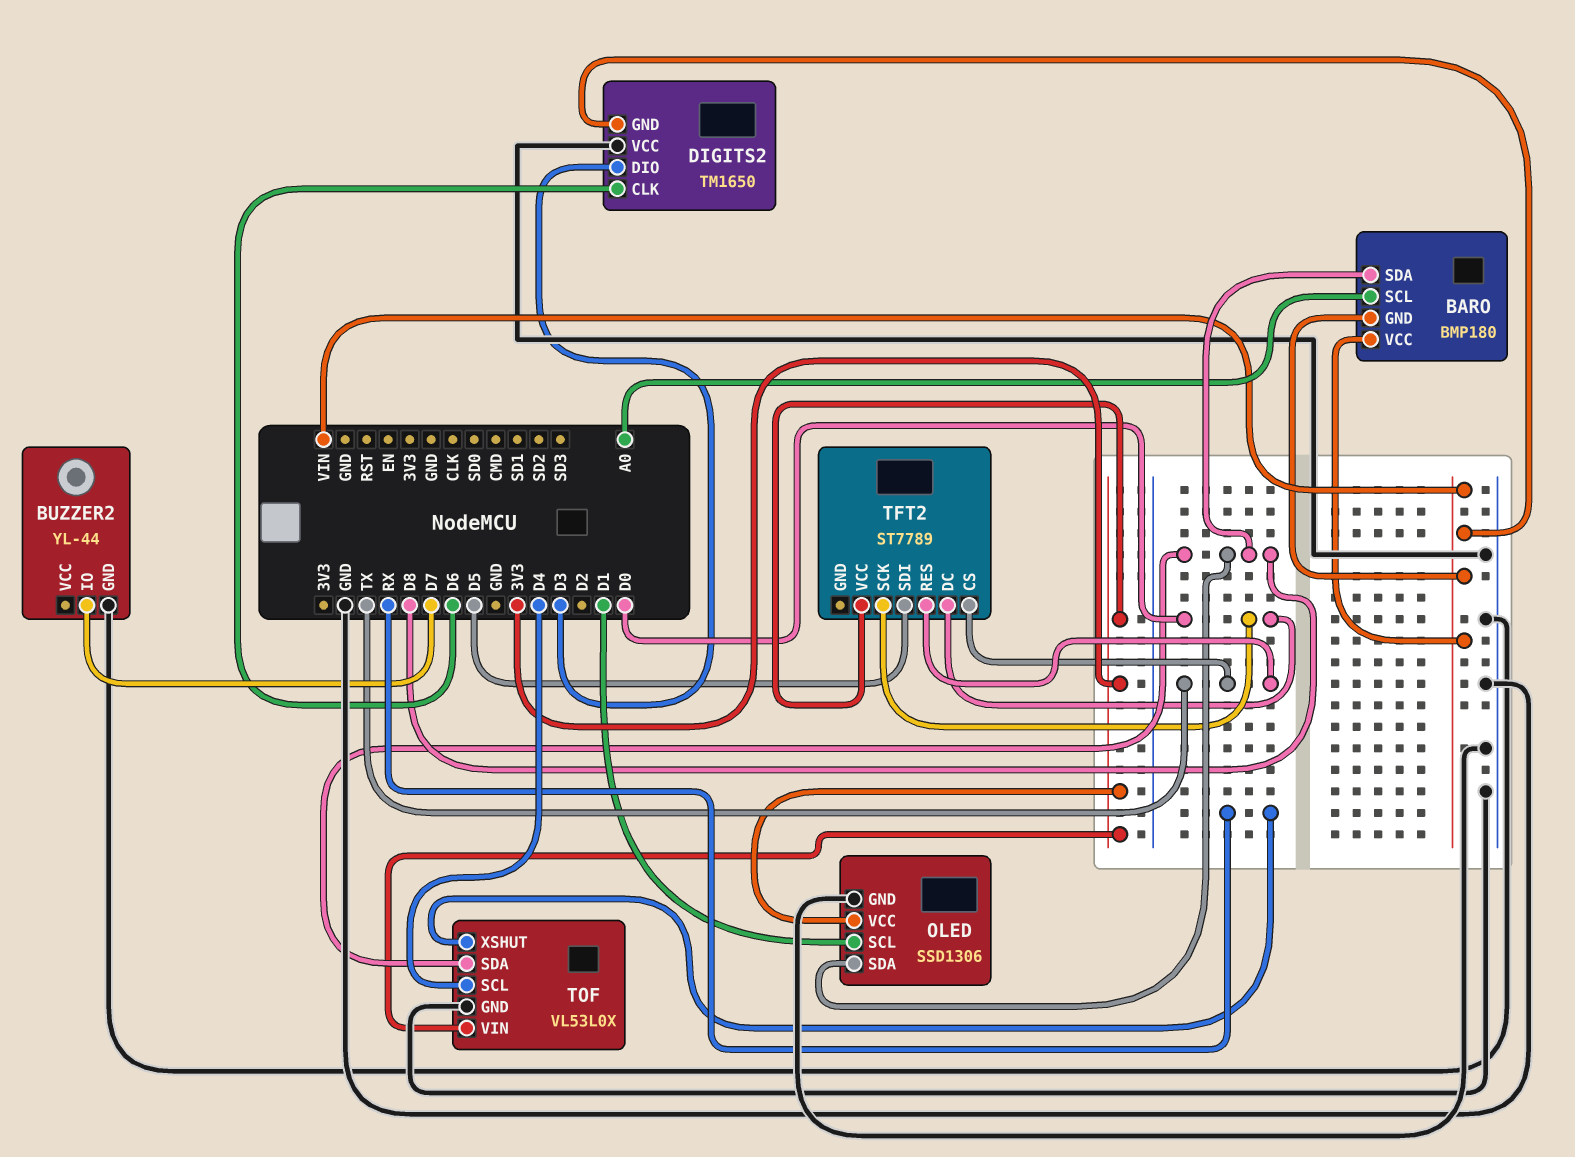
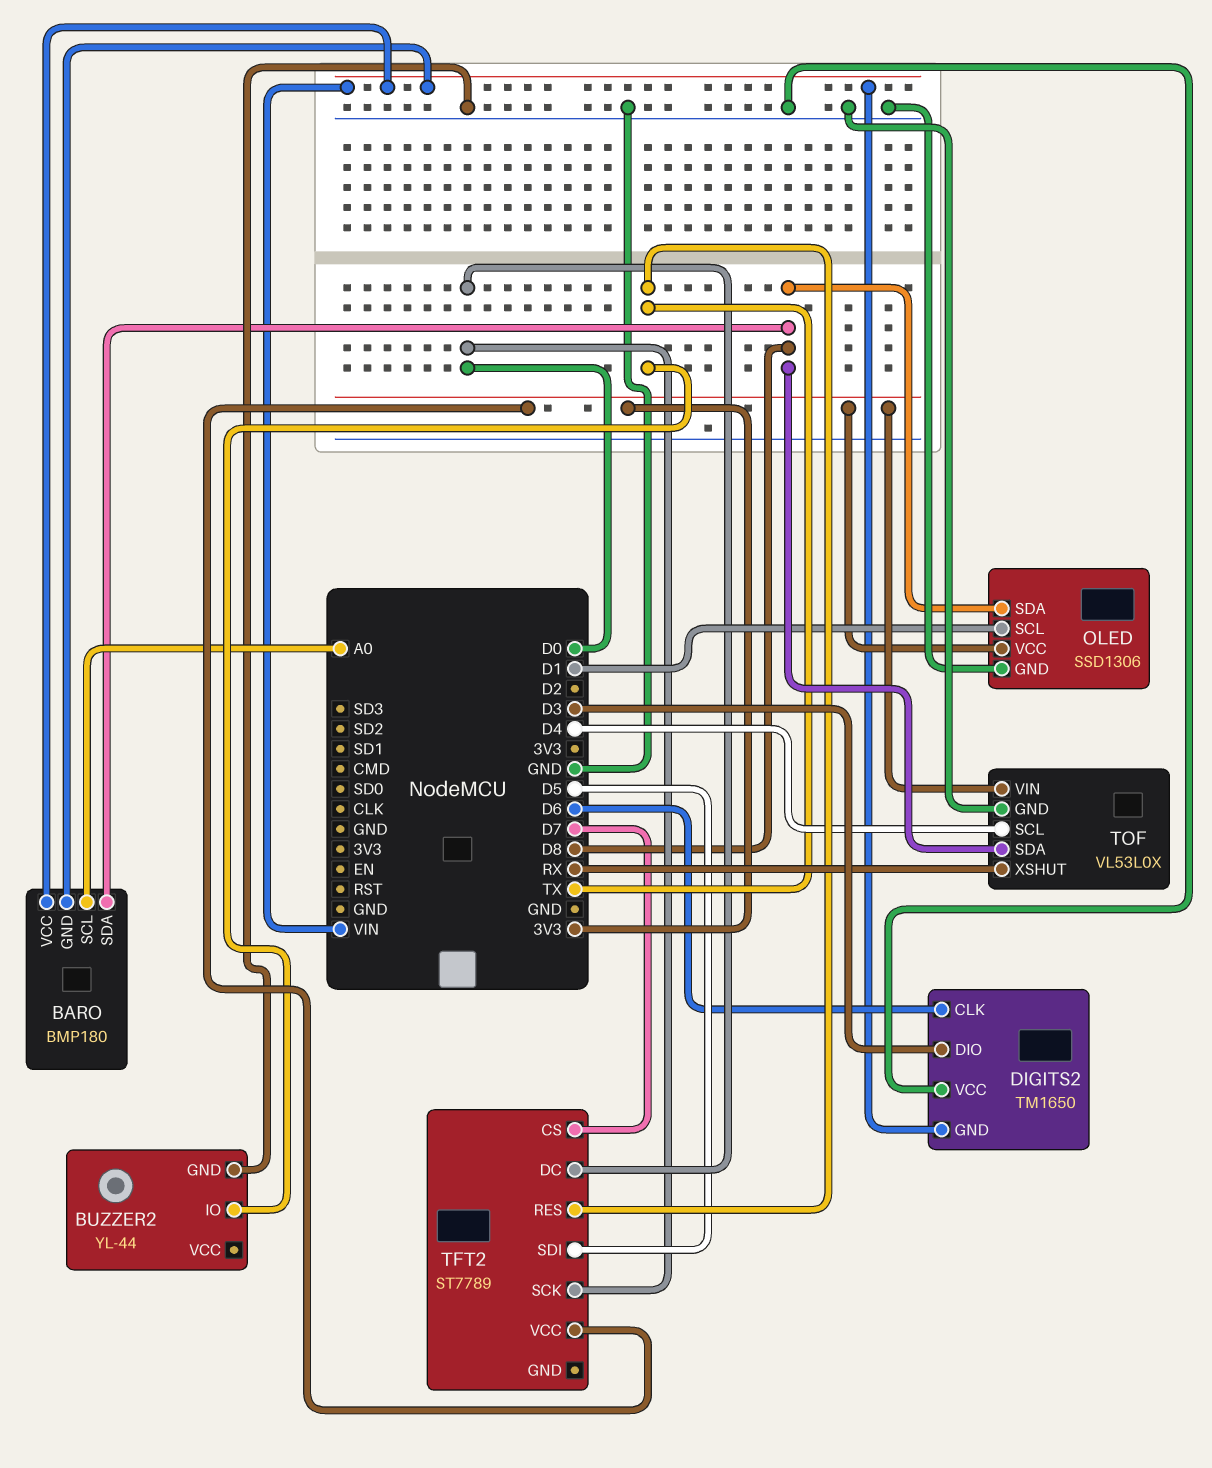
BUZZER2 pin IO: D7 -> TX
TFT2 pin CS: TX -> D7

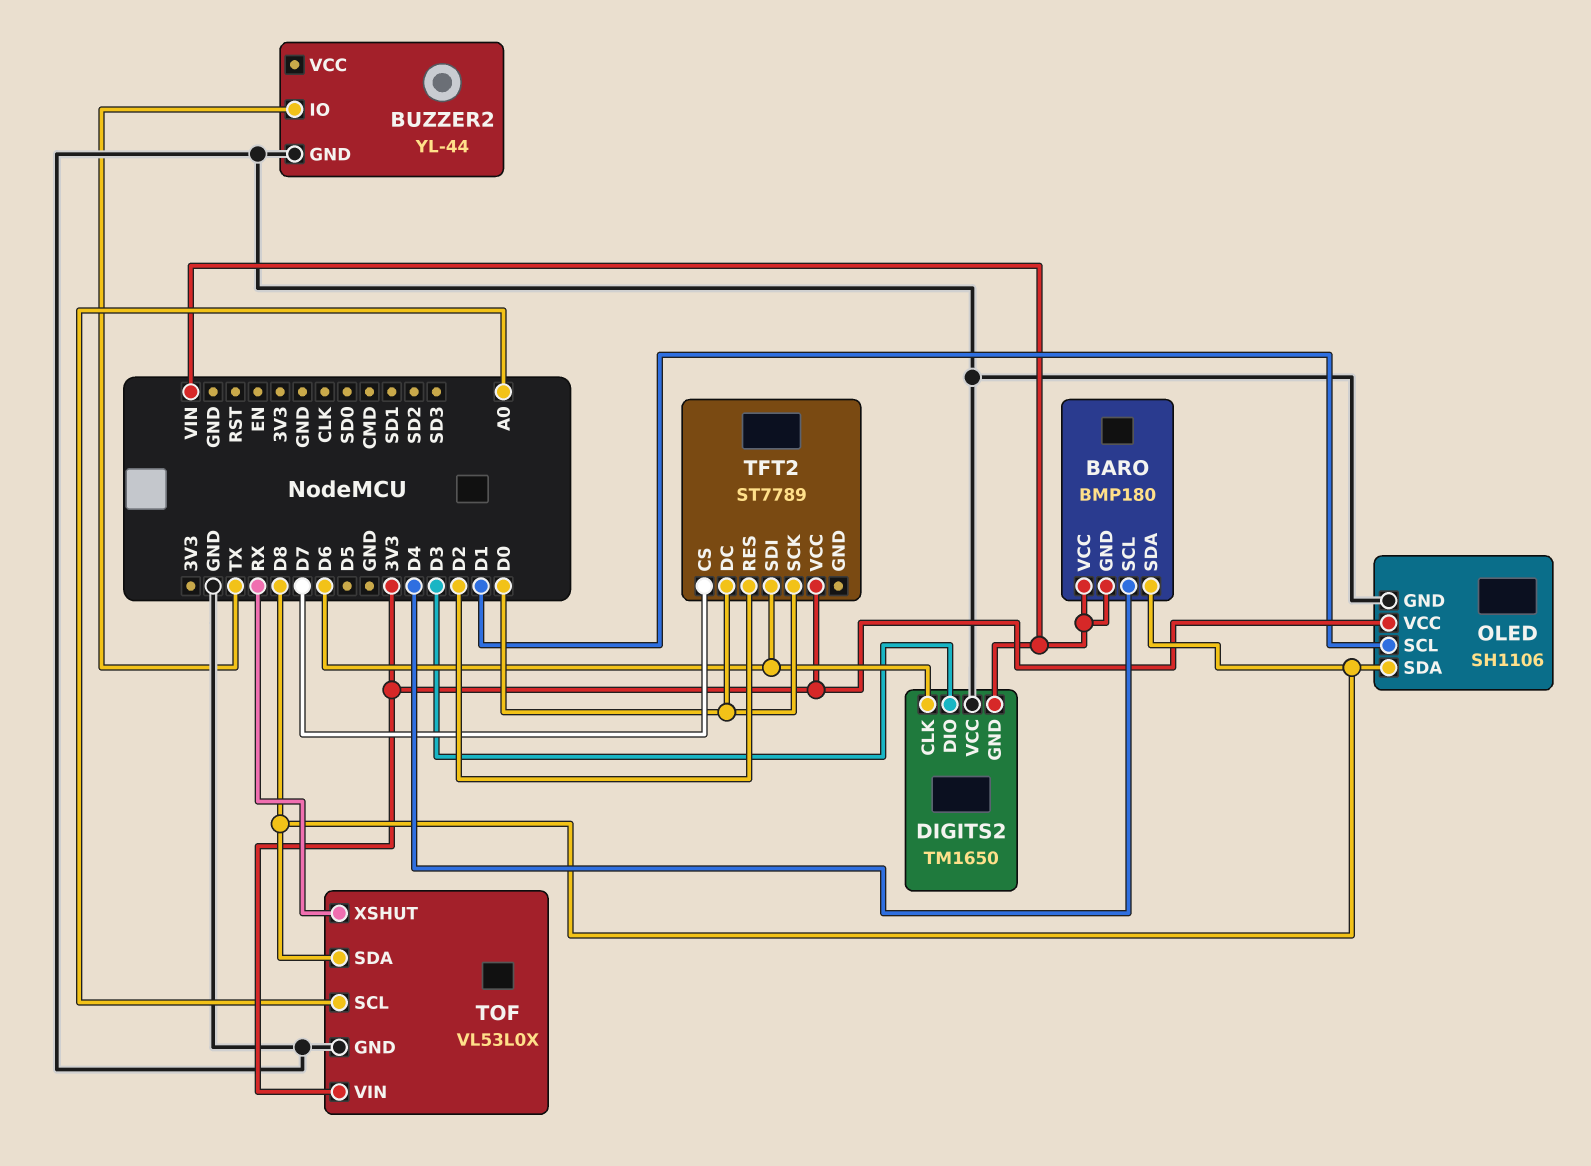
BARO pin SCL: A0 -> D4
OLED: SSD1306 -> SH1106
TFT2 pin RES: TX -> D2
TFT2 pin SDI: D5 -> D6
TOF pin SCL: D4 -> A0

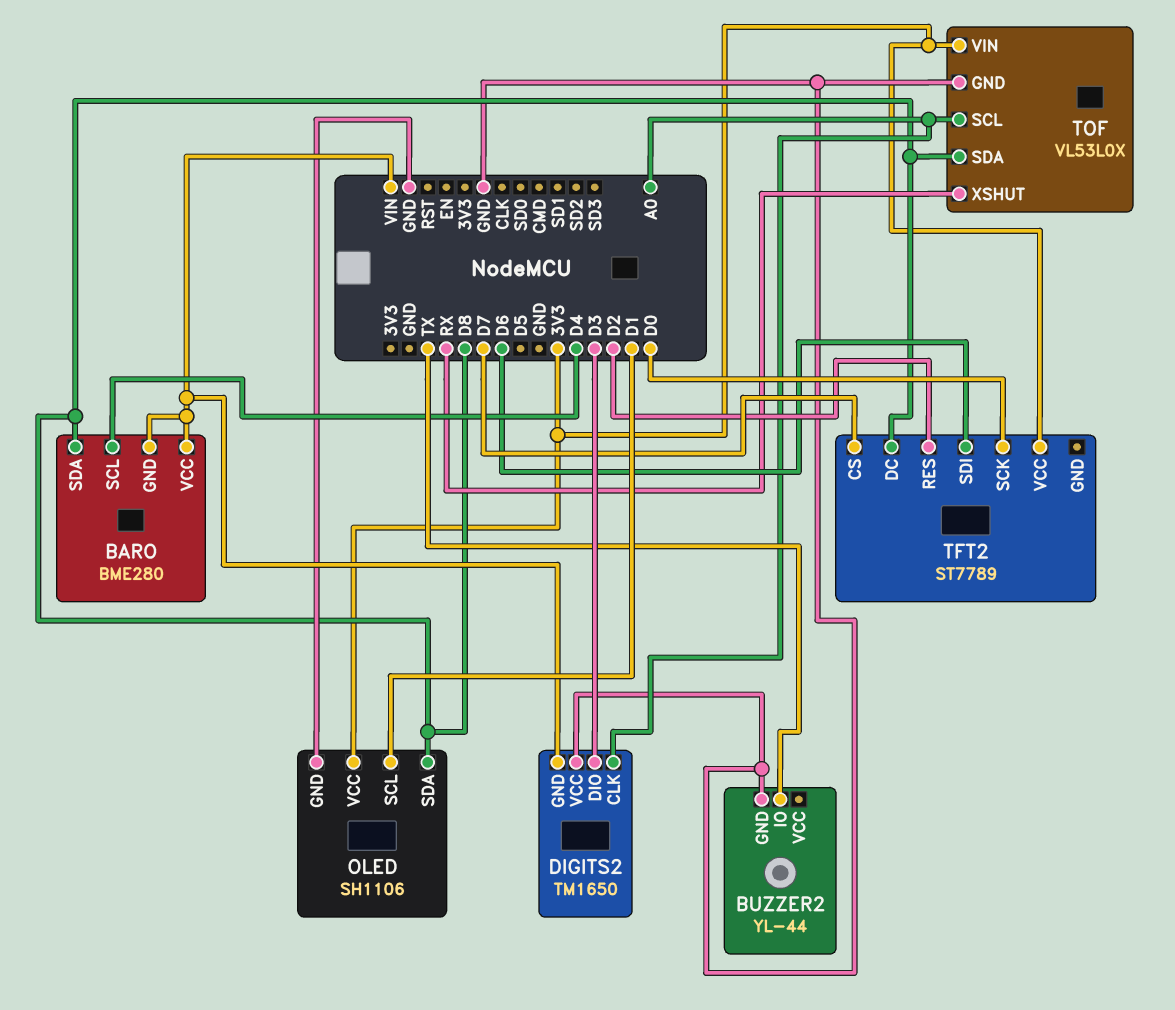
BARO: BMP180 -> BME280
DIGITS2 pin CLK: D6 -> A0
TFT2 pin DC: D0 -> D8

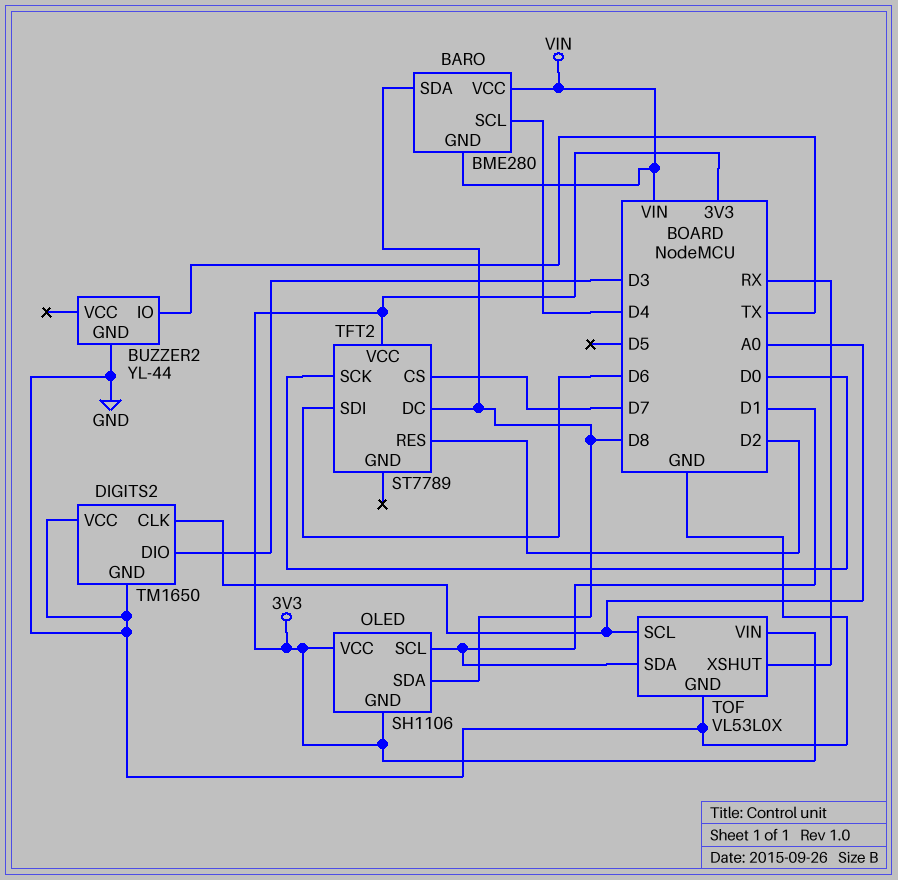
DIGITS2 pin GND: VIN -> GND
OLED pin GND: GND -> 3V3
TOF pin SDA: D8 -> D1

